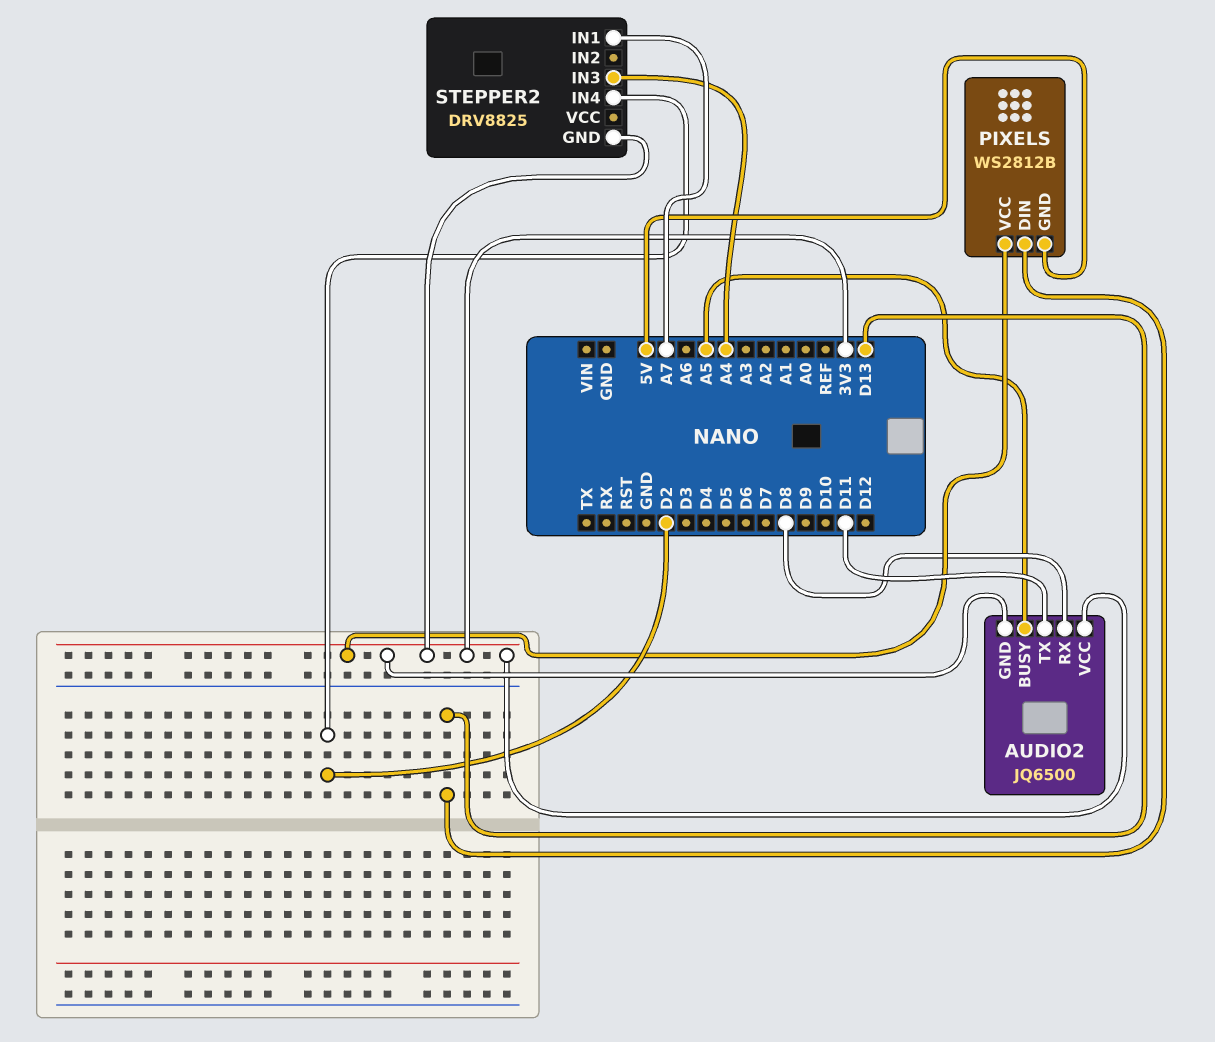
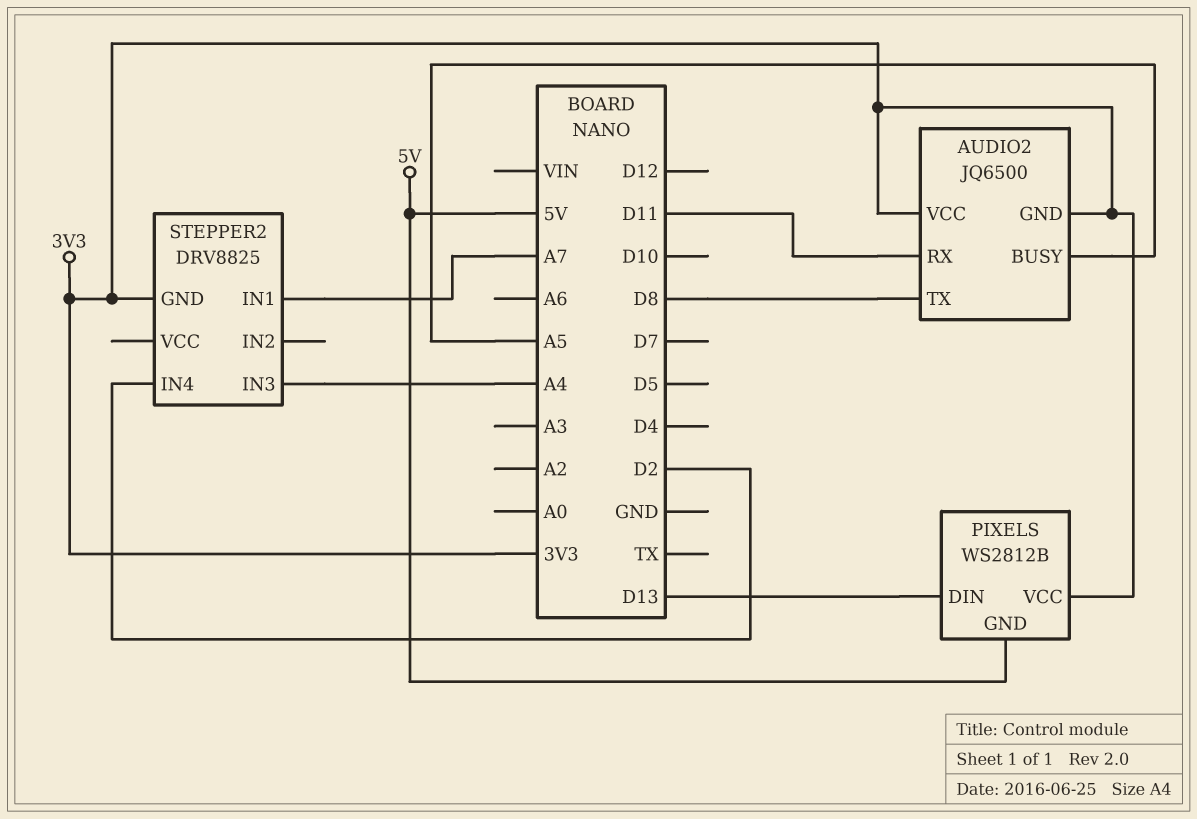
AUDIO2 pin RX: D8 -> D11
AUDIO2 pin TX: D11 -> D8

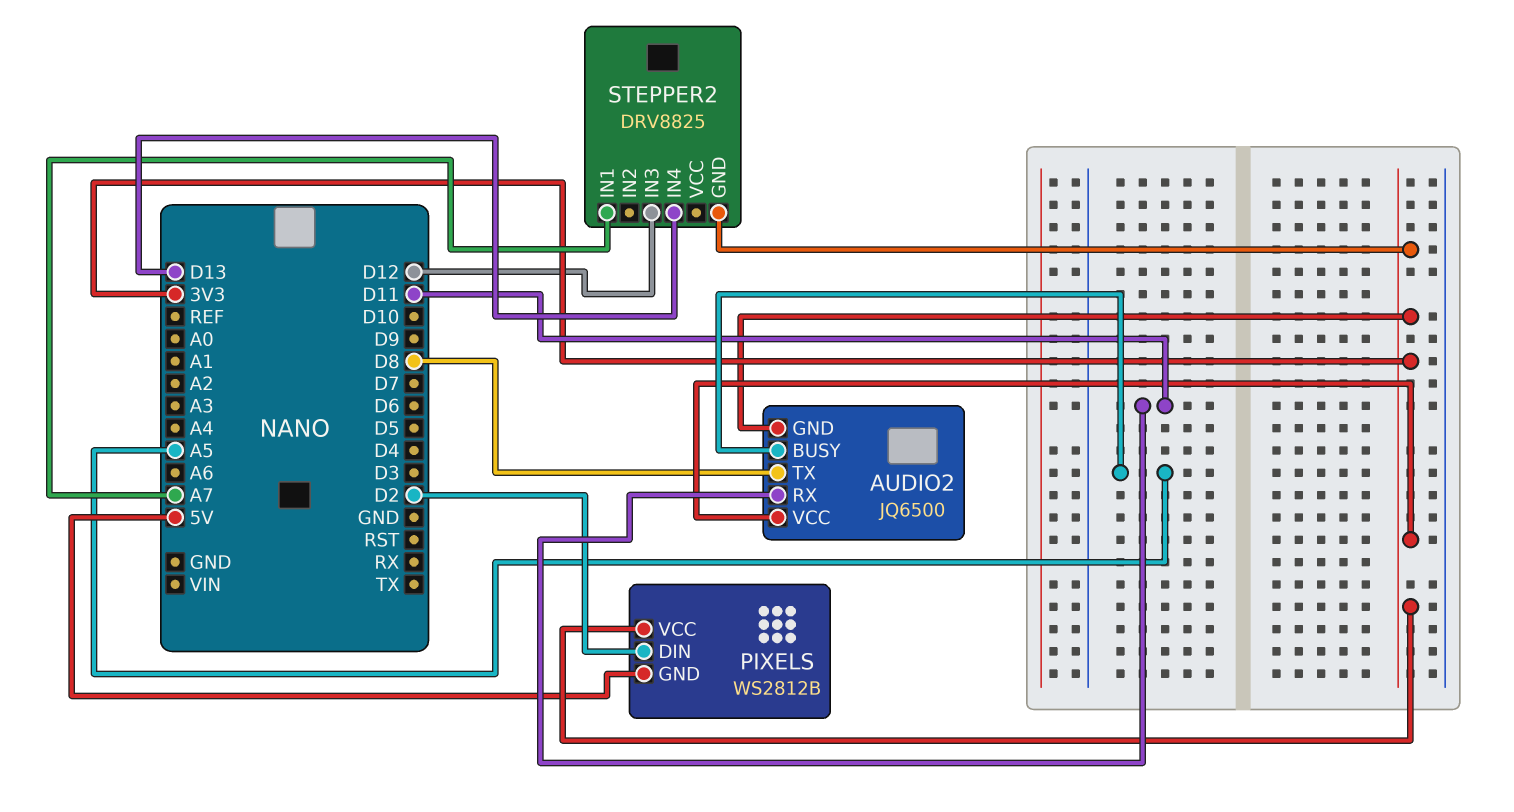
PIXELS pin DIN: D13 -> D2
STEPPER2 pin IN3: A4 -> D12
STEPPER2 pin IN4: D2 -> D13

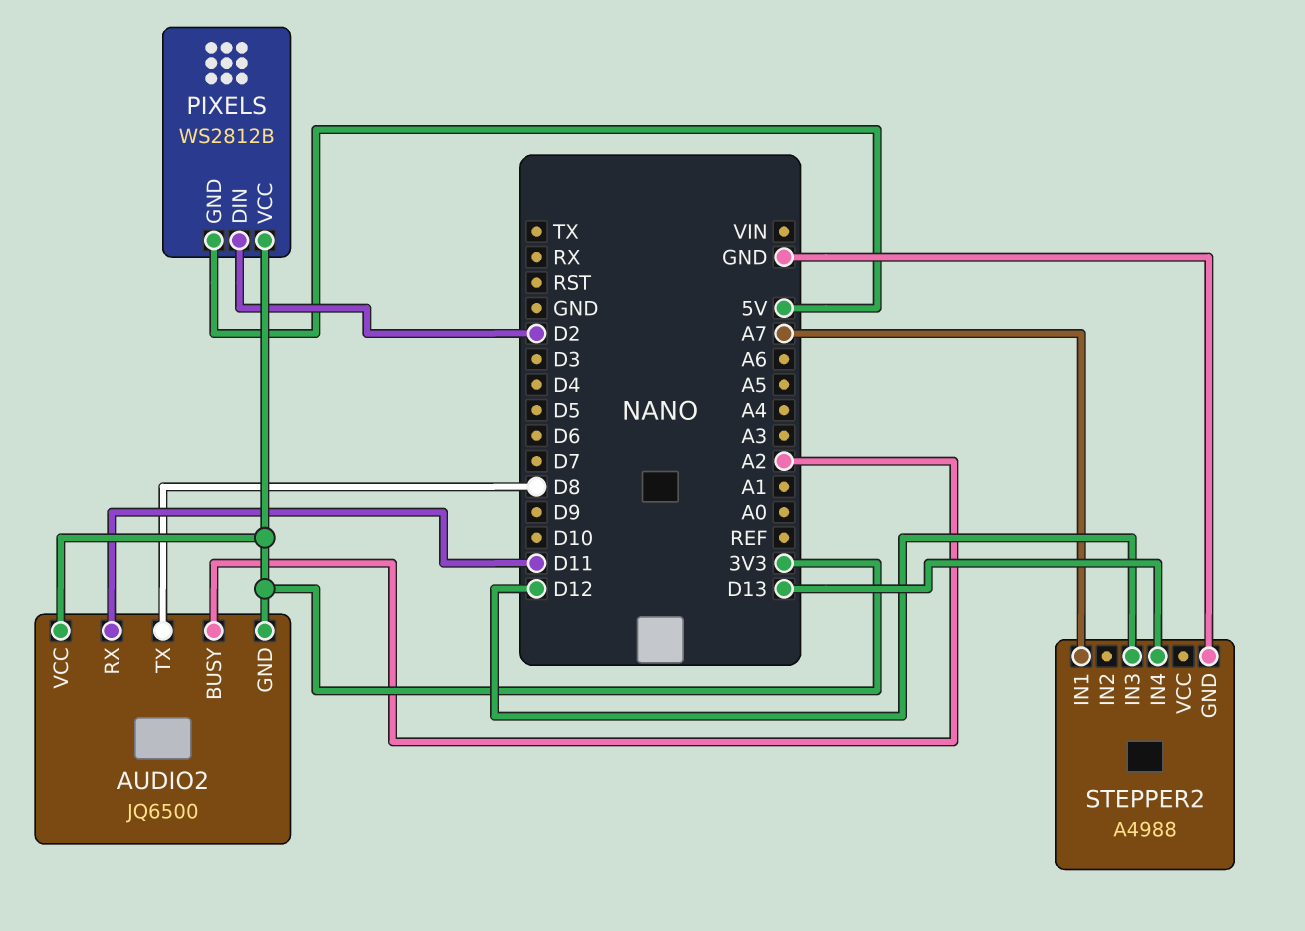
AUDIO2 pin BUSY: A5 -> A2
STEPPER2: DRV8825 -> A4988
STEPPER2 pin GND: 3V3 -> GND

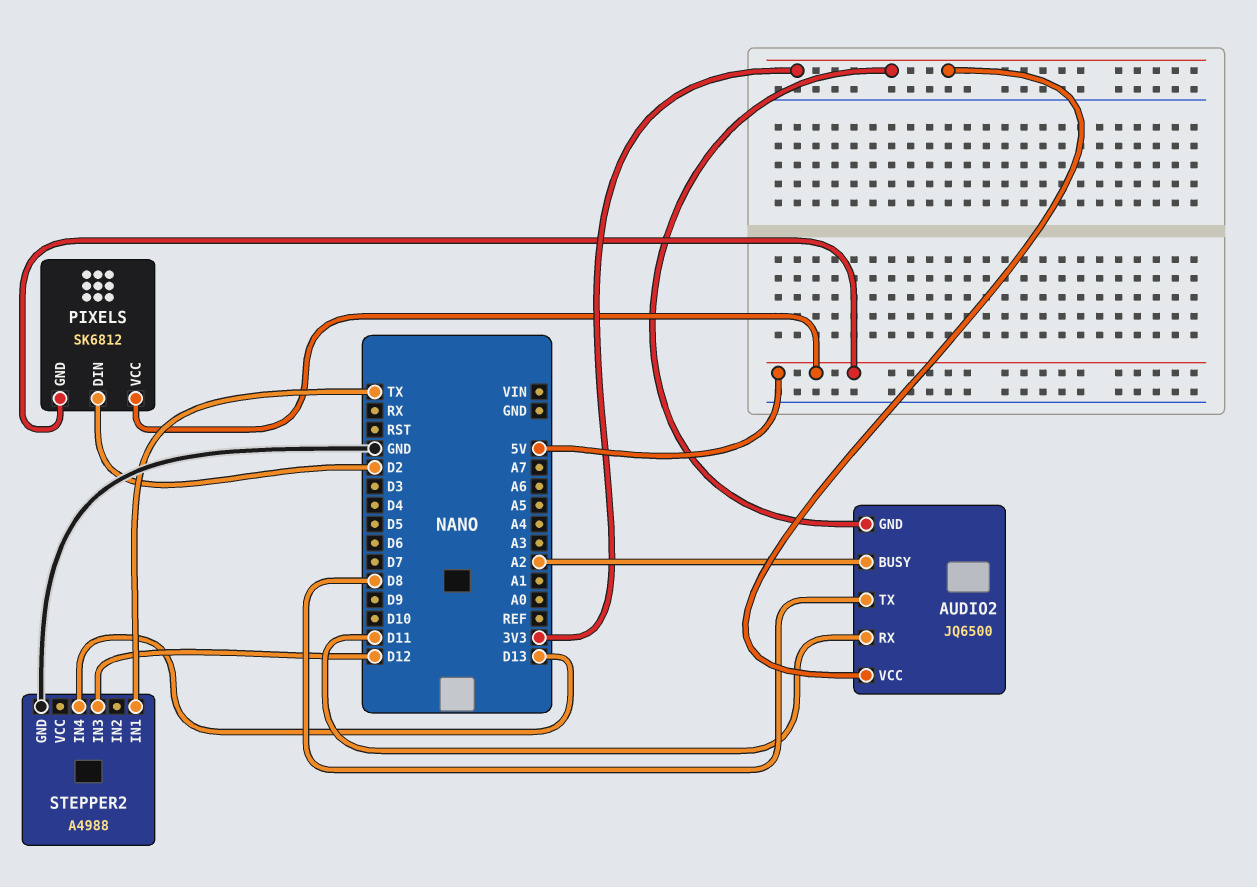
PIXELS: WS2812B -> SK6812
PIXELS pin VCC: 3V3 -> 5V
STEPPER2 pin IN1: A7 -> TX

